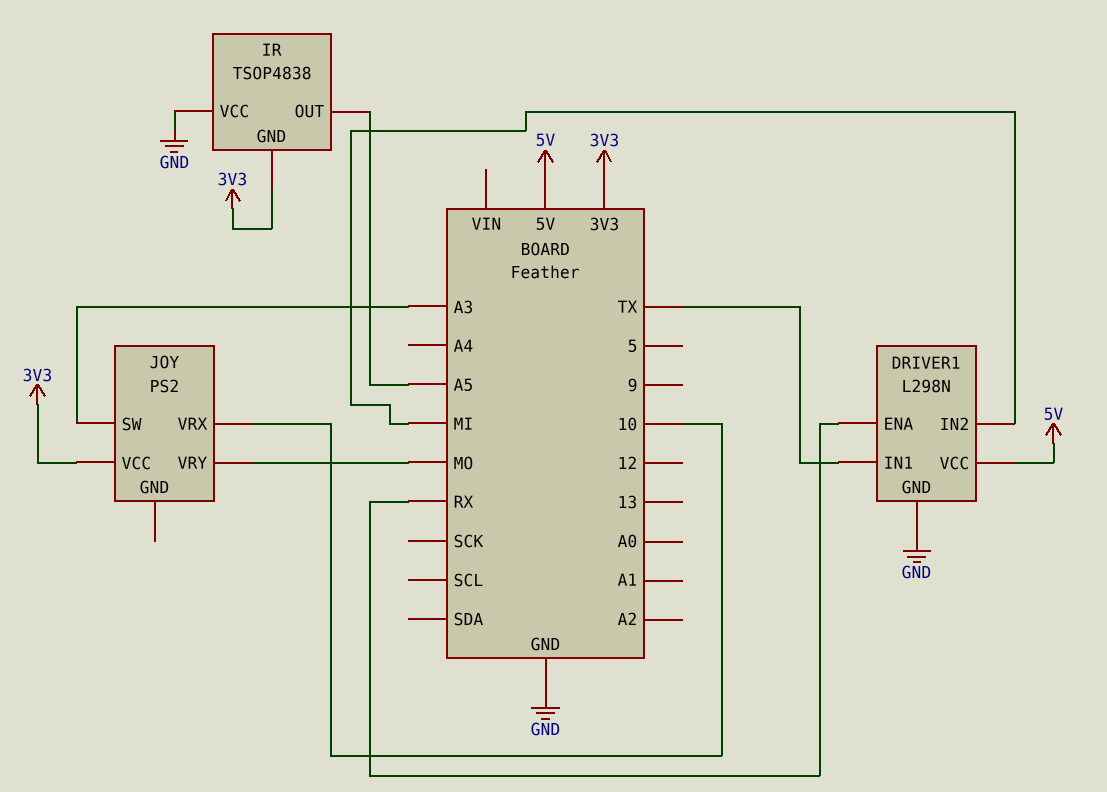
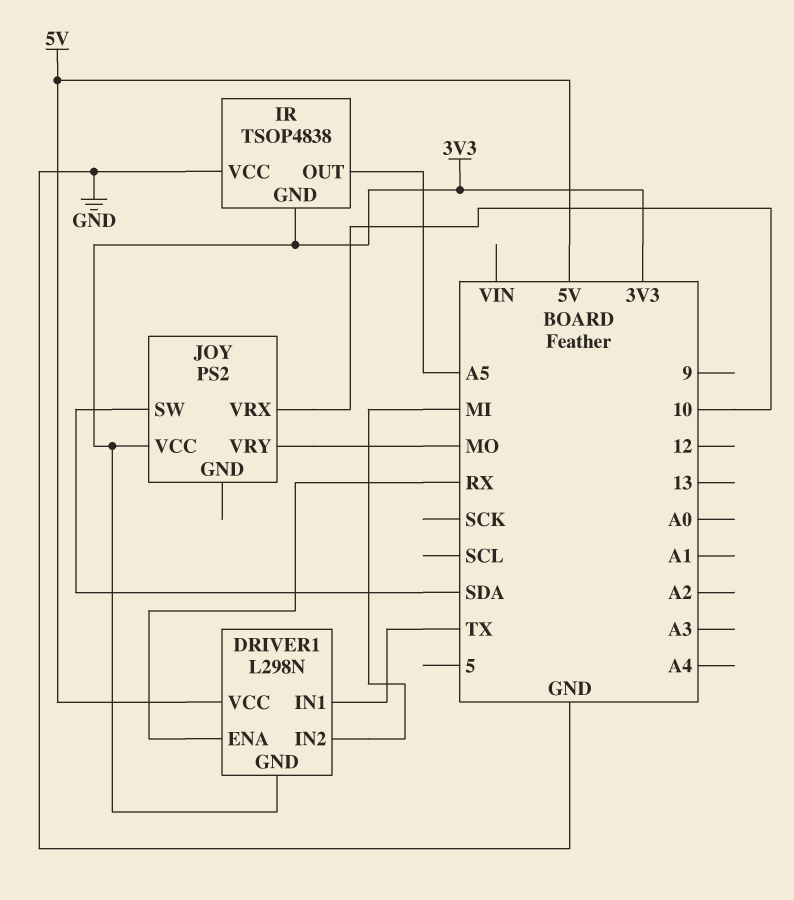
DRIVER1 pin GND: GND -> 3V3
JOY pin SW: A3 -> SDA

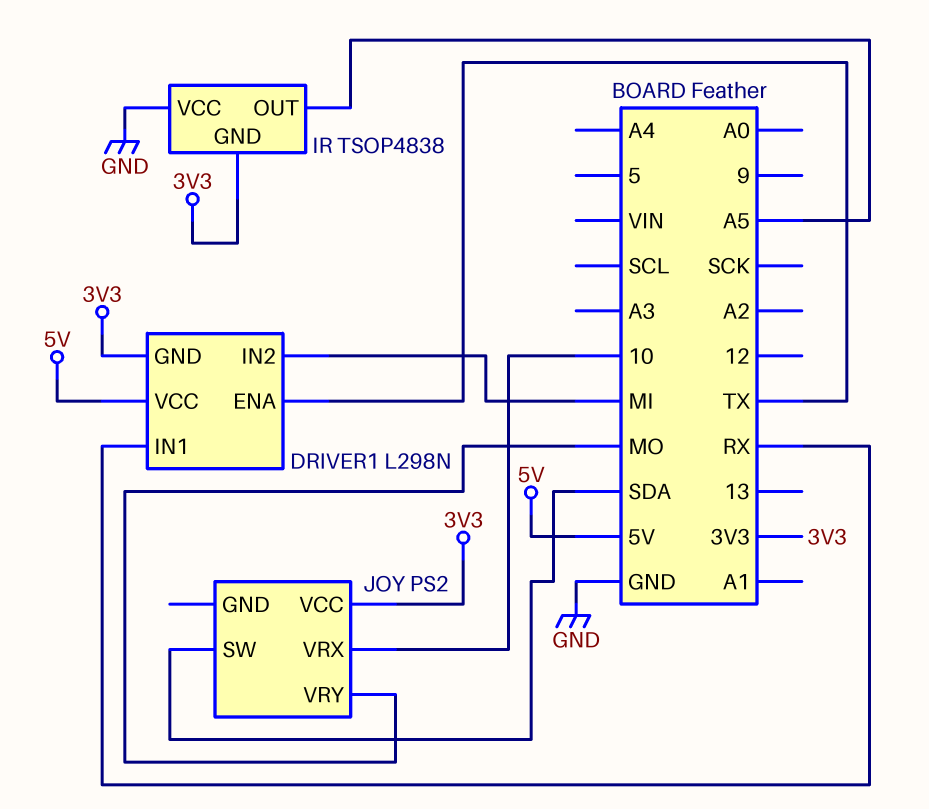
DRIVER1 pin ENA: RX -> TX
DRIVER1 pin IN1: TX -> RX

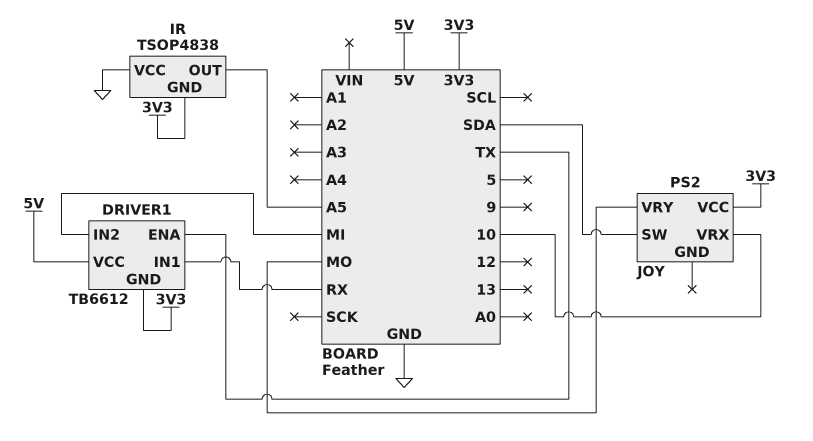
DRIVER1: L298N -> TB6612

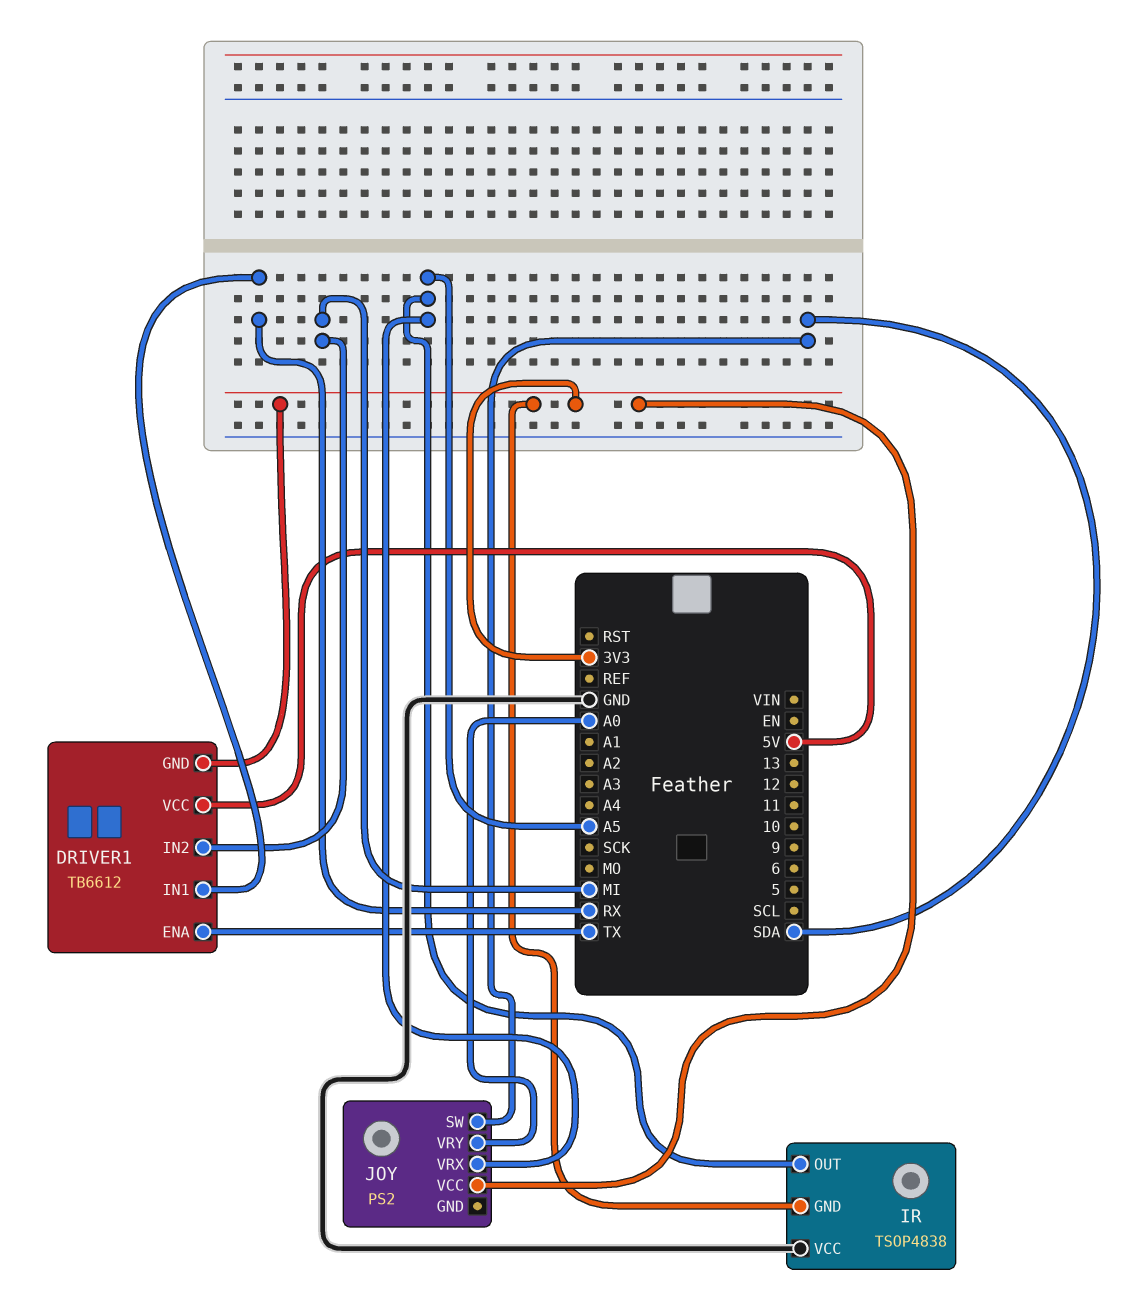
JOY pin VRX: 10 -> A5
JOY pin VRY: MO -> A0

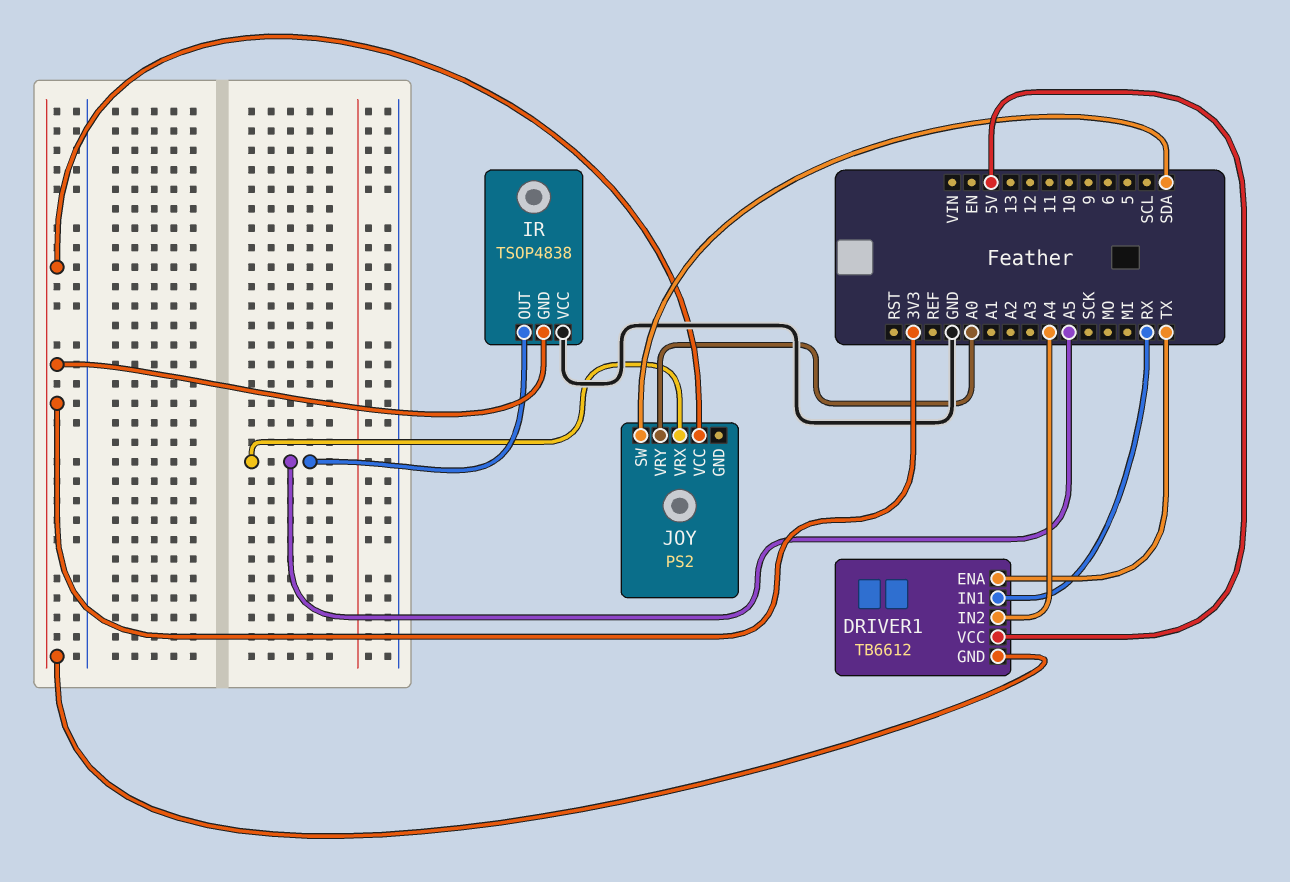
DRIVER1 pin IN2: MI -> A4

